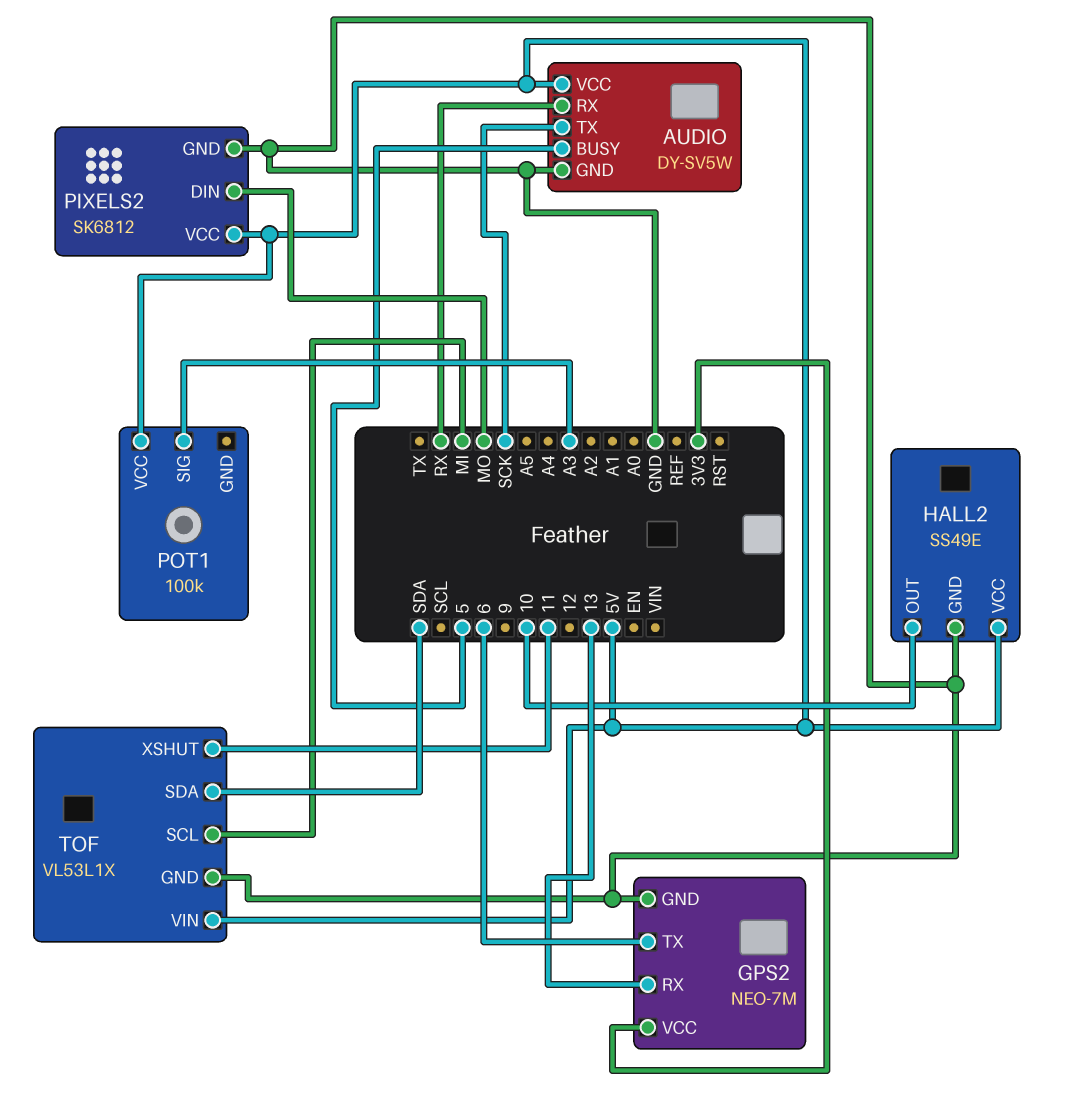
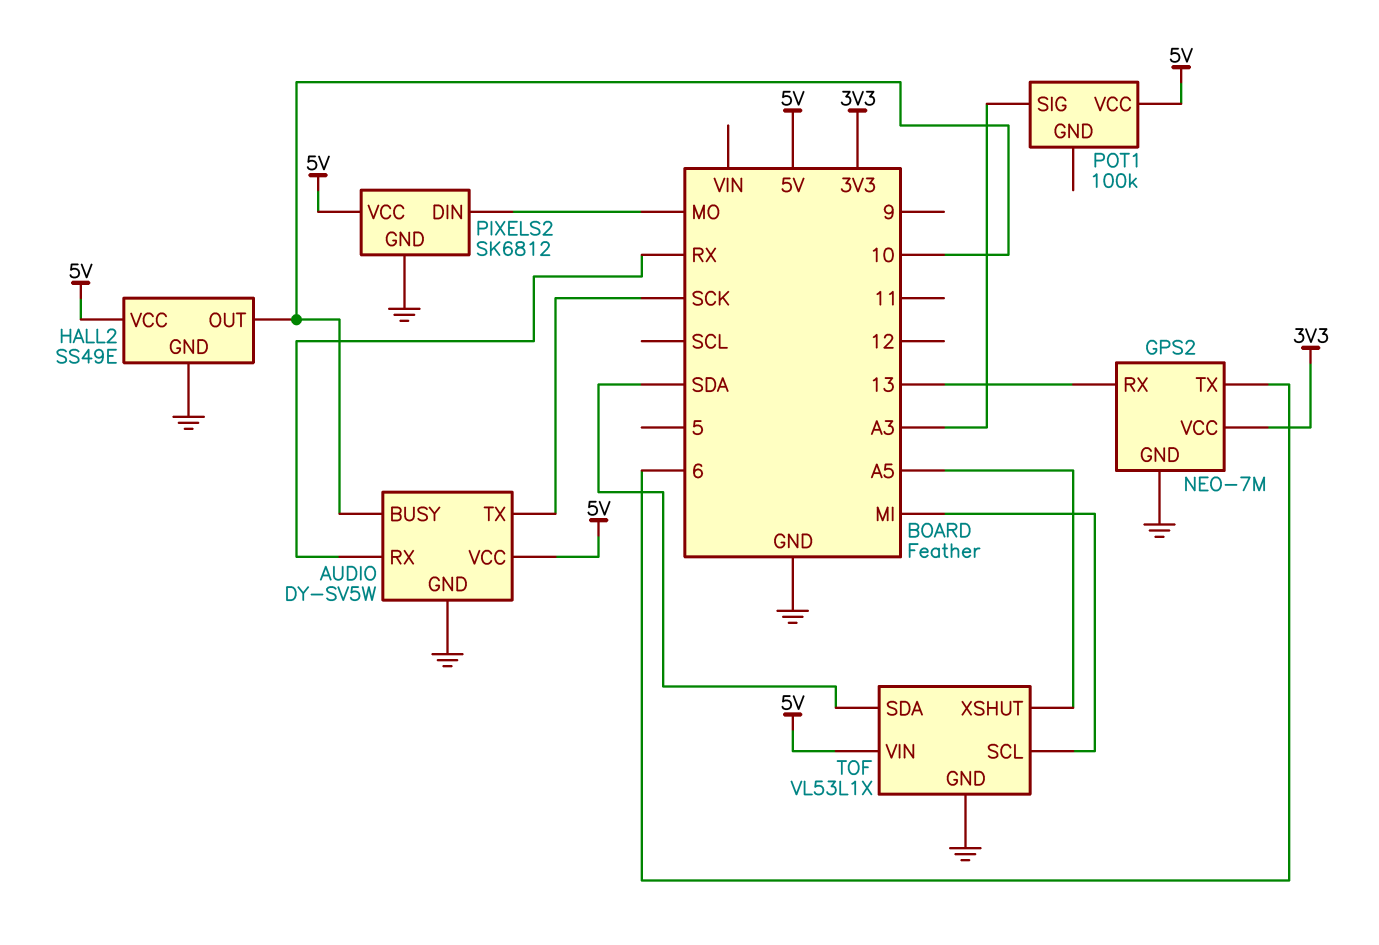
AUDIO pin BUSY: 5 -> 10
TOF pin XSHUT: 11 -> A5

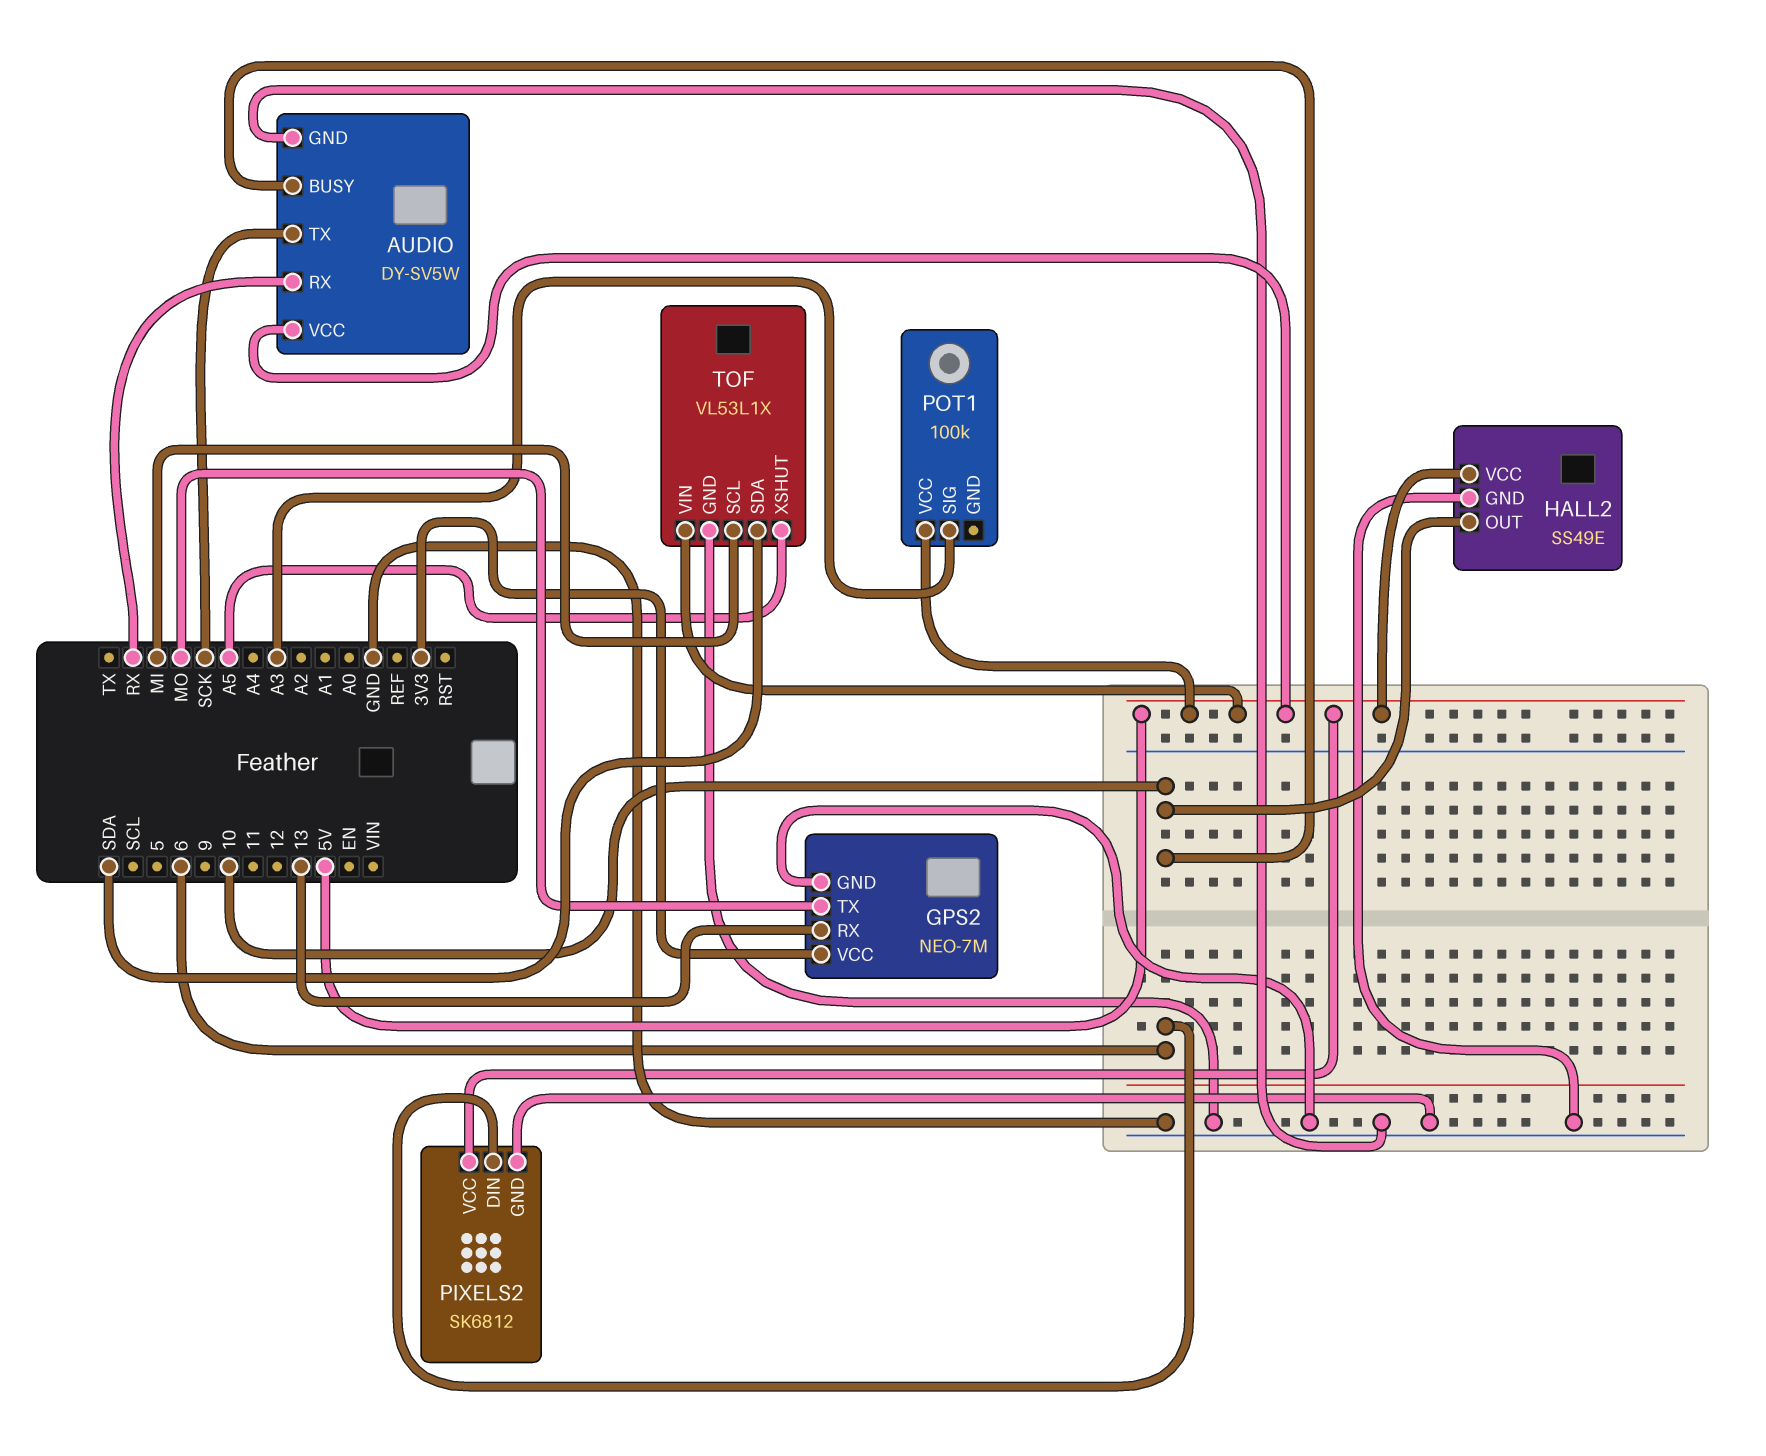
GPS2 pin TX: 6 -> MO
PIXELS2 pin DIN: MO -> 6

